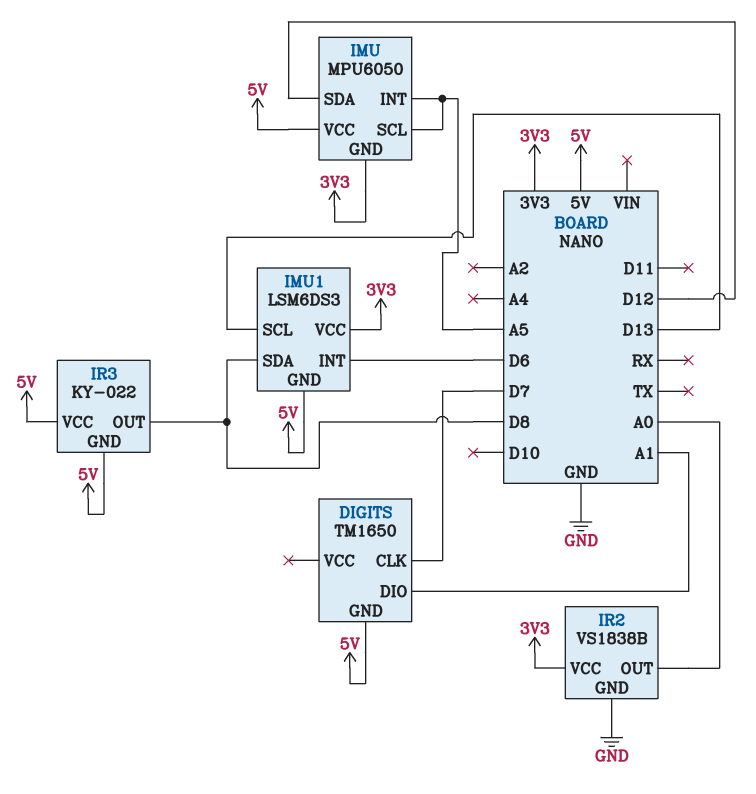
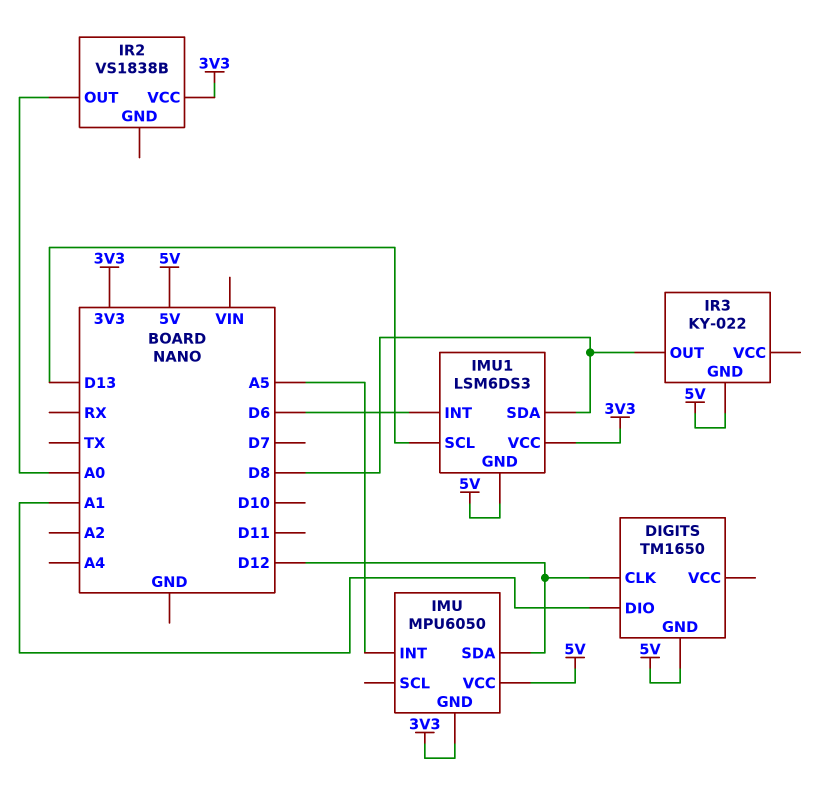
DIGITS pin CLK: D7 -> D12
IMU pin SCL: A5 -> none
IR2 pin GND: GND -> none
IR3 pin VCC: 5V -> none

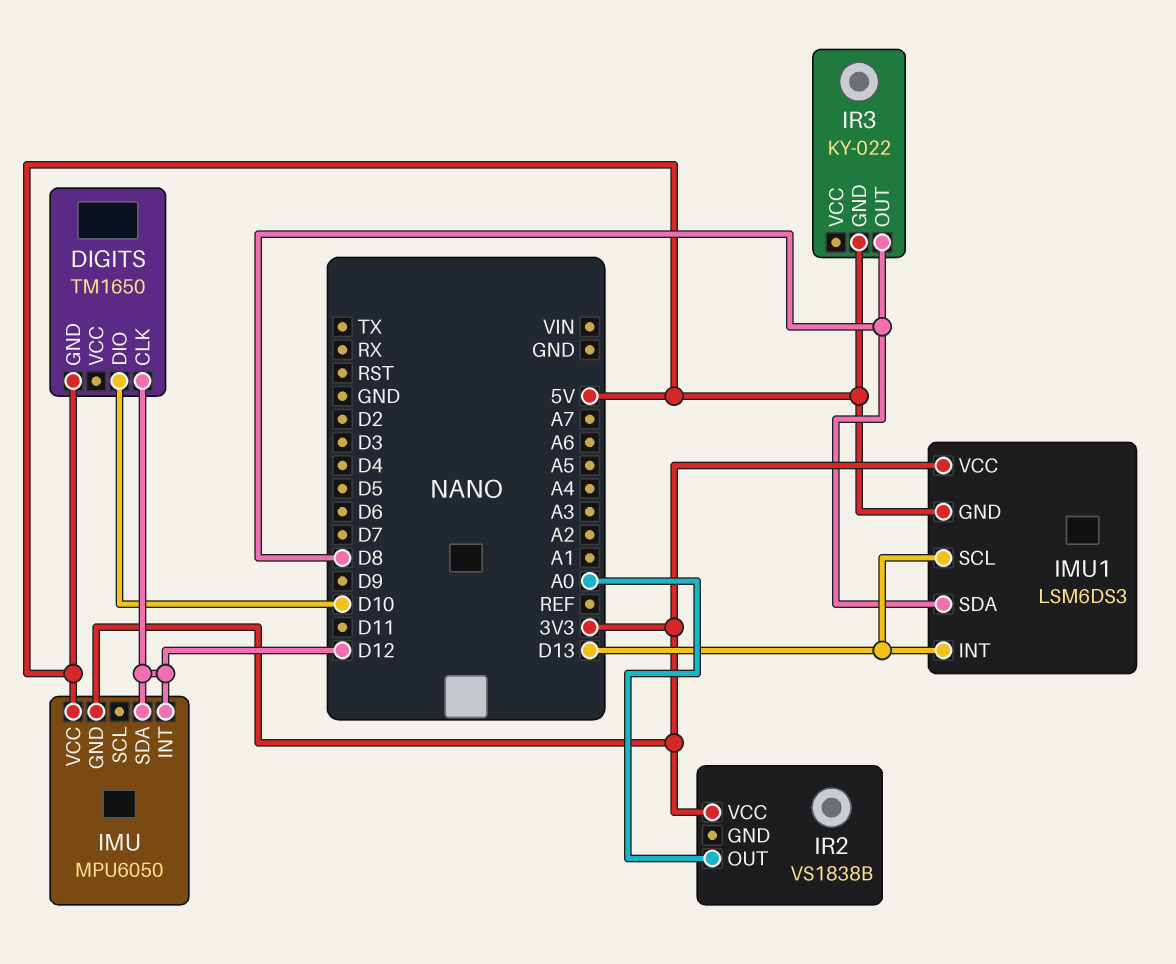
DIGITS pin DIO: A1 -> D10
IMU pin INT: A5 -> D12
IMU1 pin INT: D6 -> D13

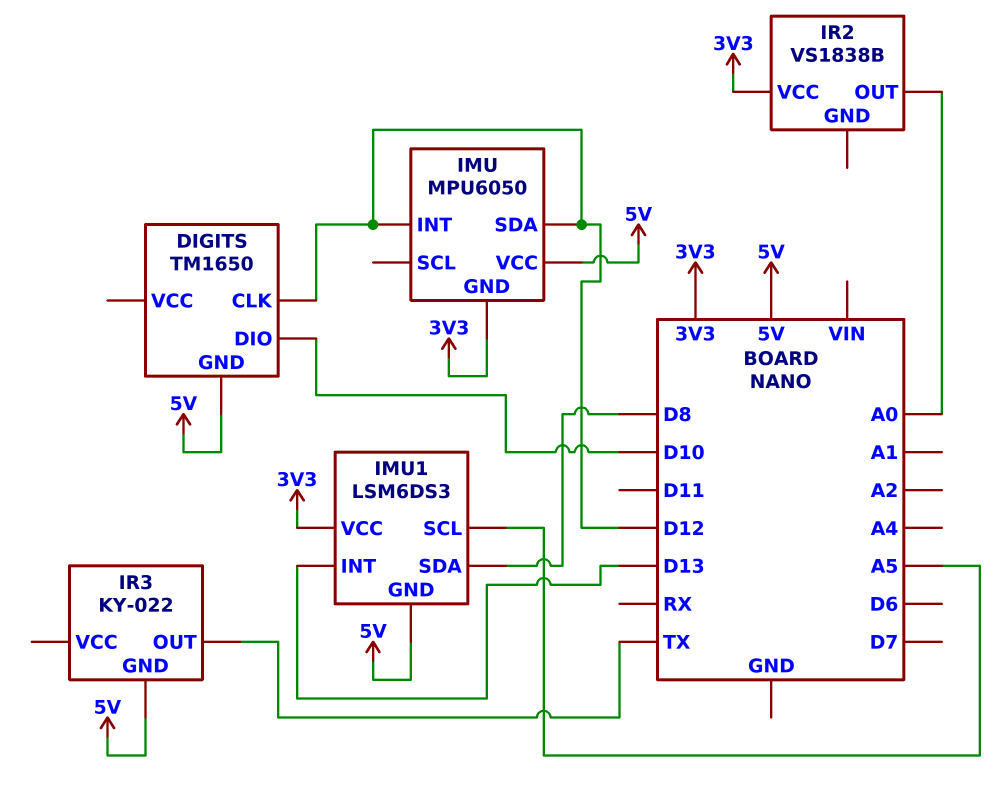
IMU1 pin SCL: D13 -> A5
IR3 pin OUT: D8 -> TX

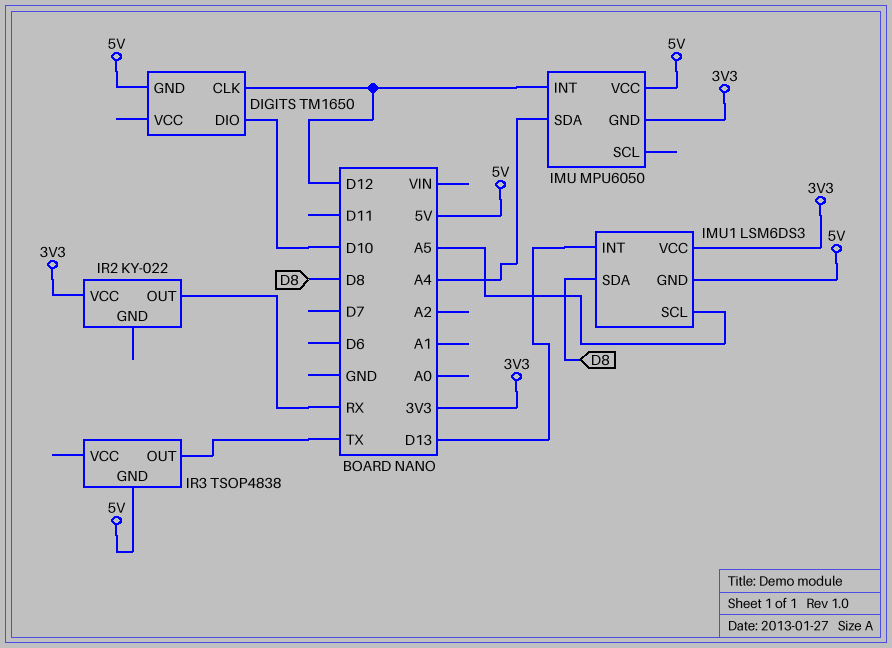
IMU pin SDA: D12 -> A4
IR2: VS1838B -> KY-022
IR2 pin OUT: A0 -> RX
IR3: KY-022 -> TSOP4838

